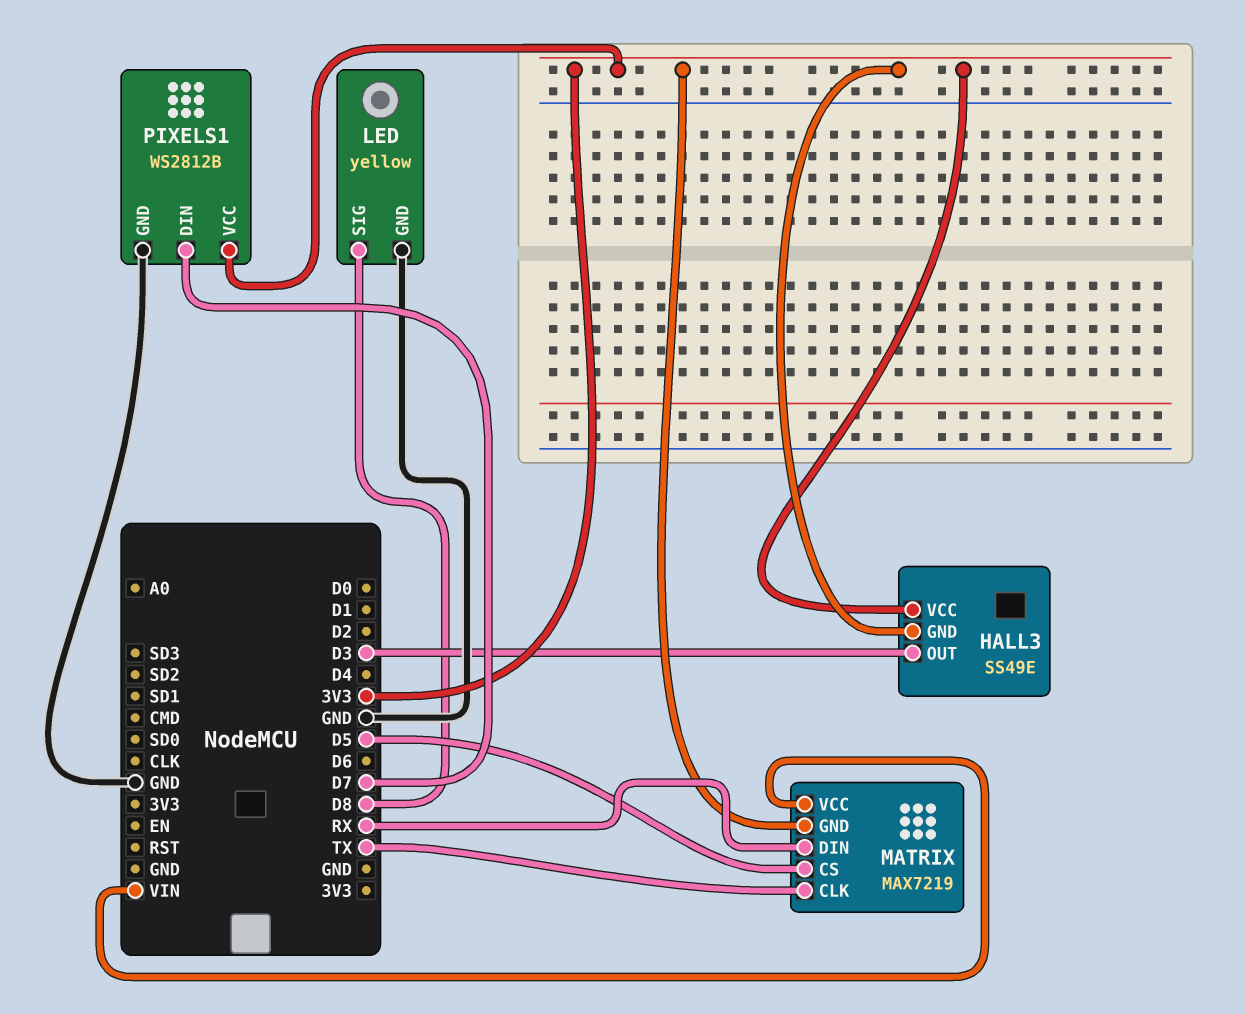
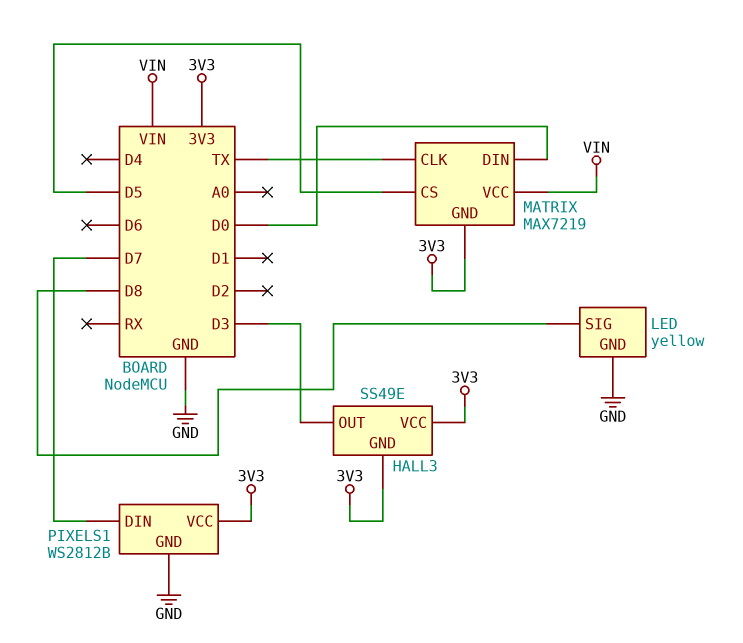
MATRIX pin DIN: RX -> D0

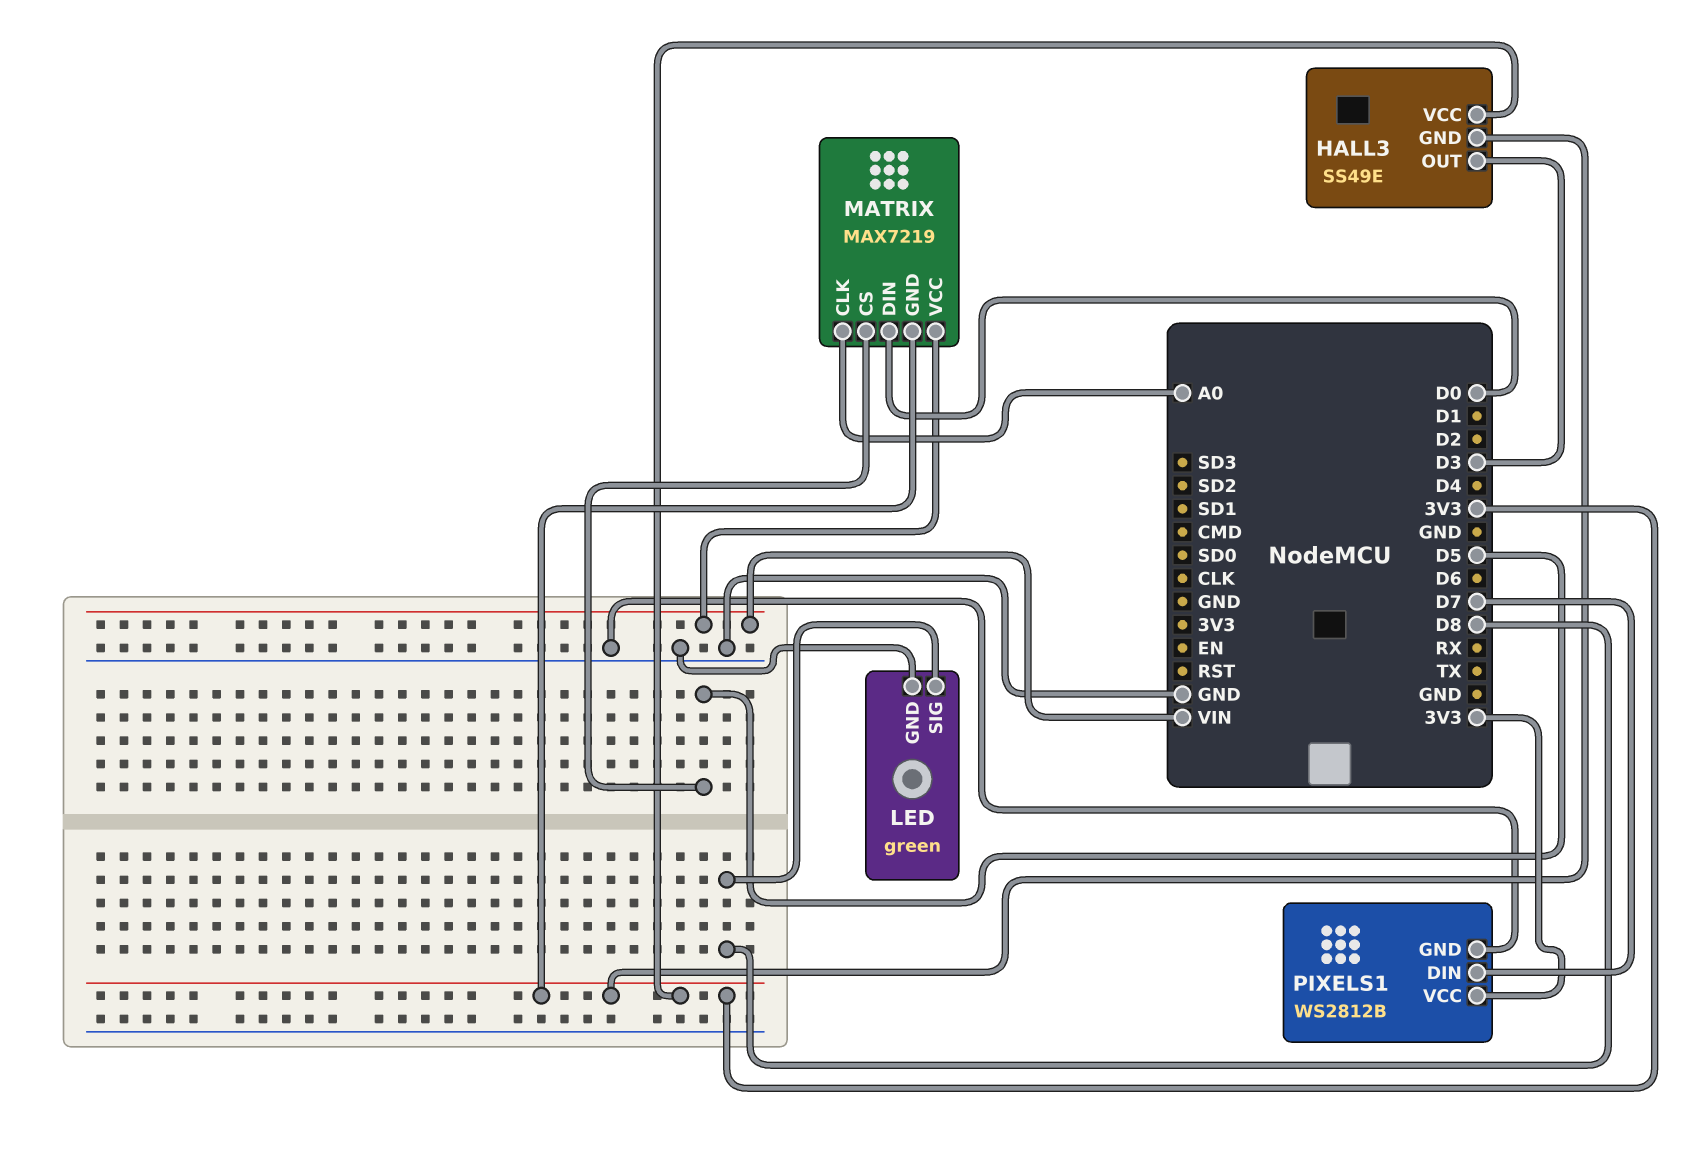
LED: yellow -> green
MATRIX pin CLK: TX -> A0

